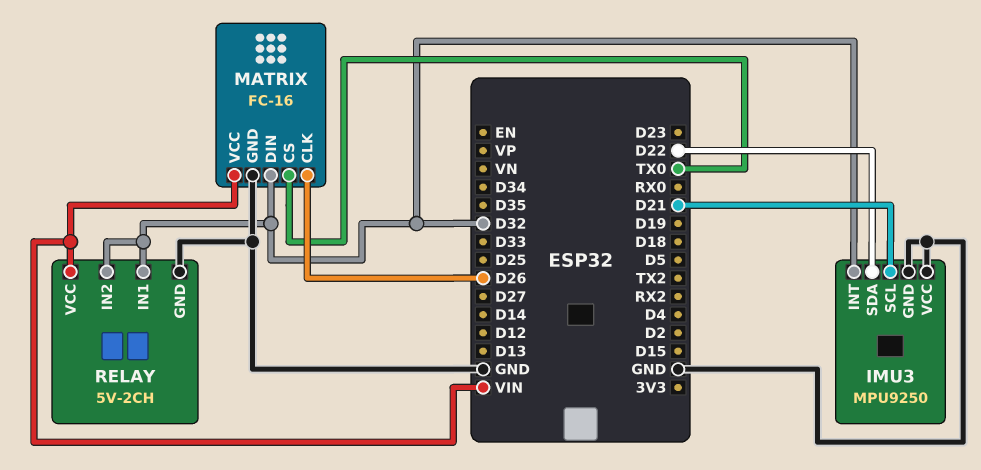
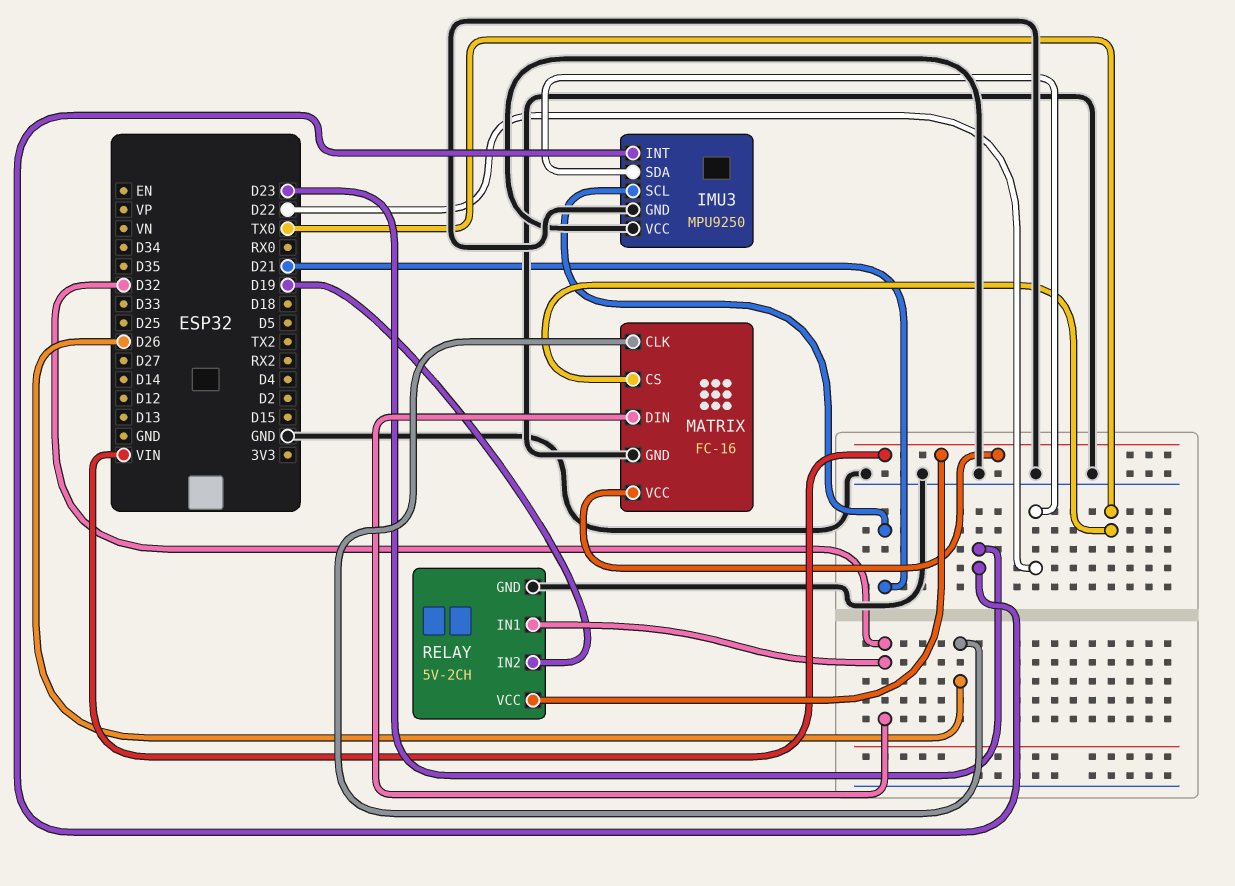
IMU3 pin INT: D32 -> D23
RELAY pin IN2: D32 -> D19

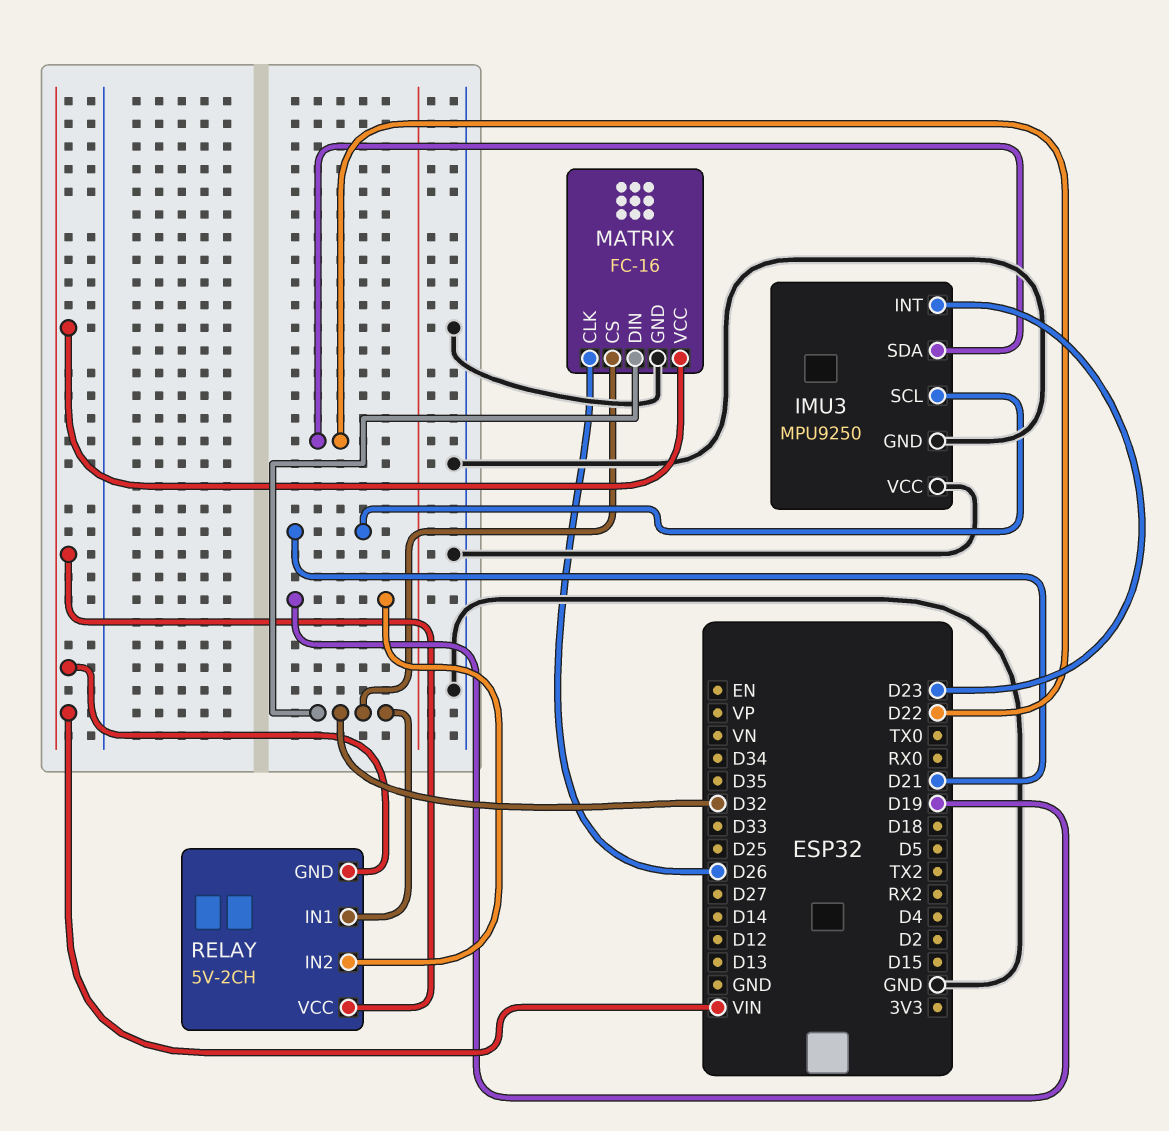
MATRIX pin CS: TX0 -> D32
RELAY pin GND: GND -> VIN

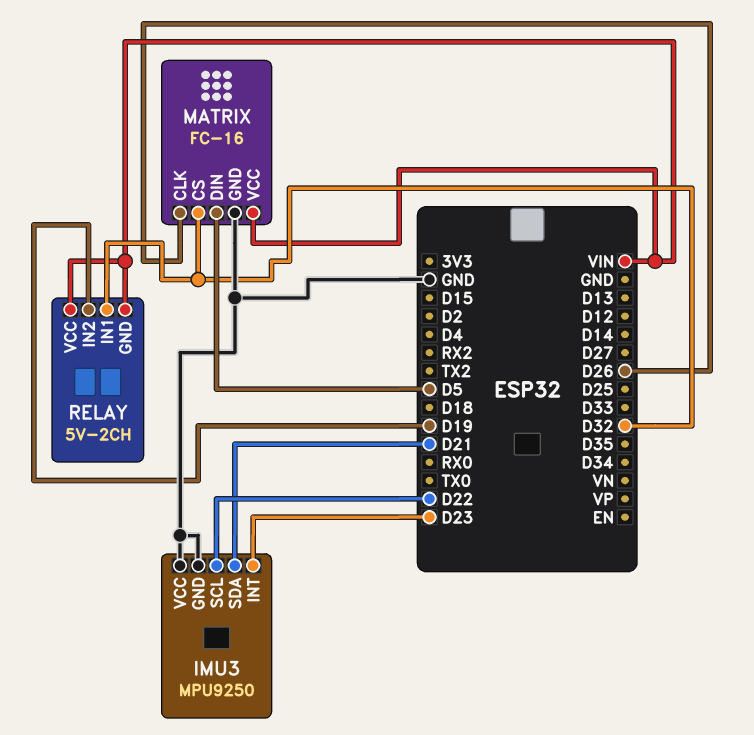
IMU3 pin SCL: D21 -> D22
IMU3 pin SDA: D22 -> D21
MATRIX pin DIN: D32 -> D5

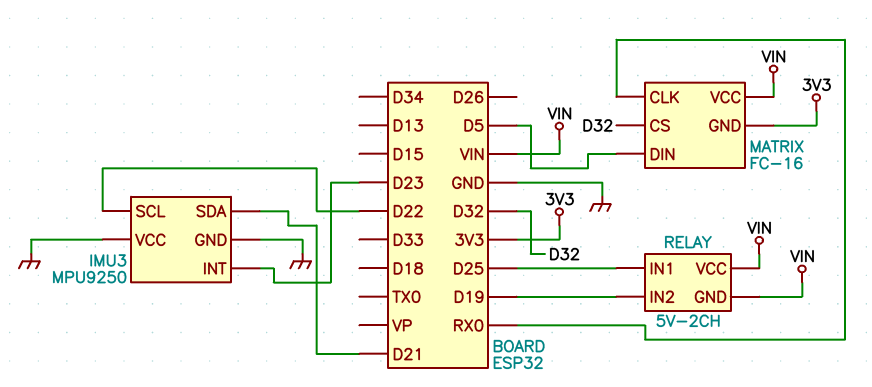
MATRIX pin CLK: D26 -> RX0
MATRIX pin GND: GND -> 3V3
RELAY pin IN1: D32 -> D25

